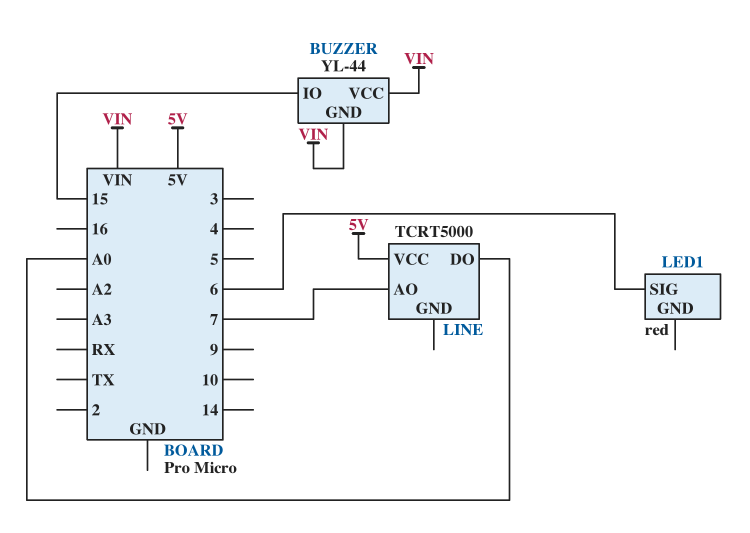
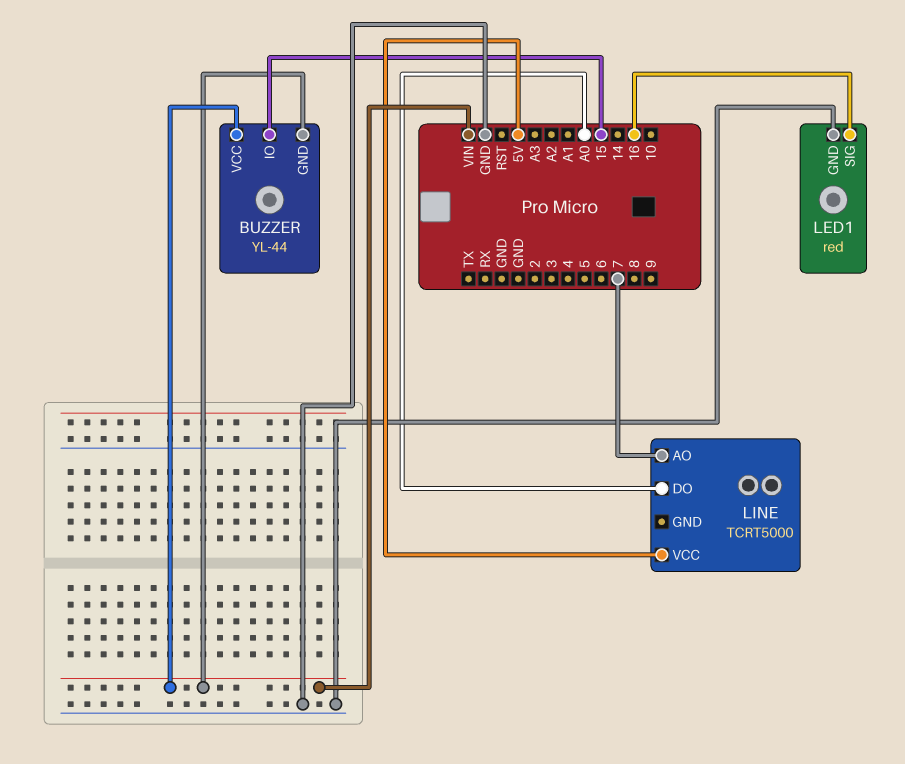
LED1 pin GND: none -> GND
LED1 pin SIG: 6 -> 16

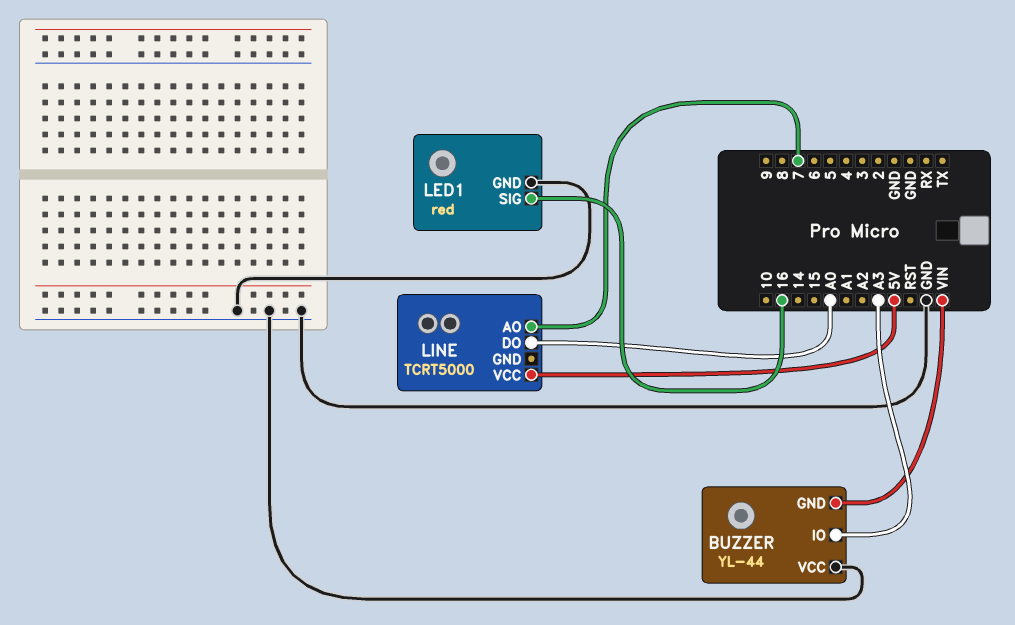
BUZZER pin IO: 15 -> A3
BUZZER pin VCC: VIN -> GND

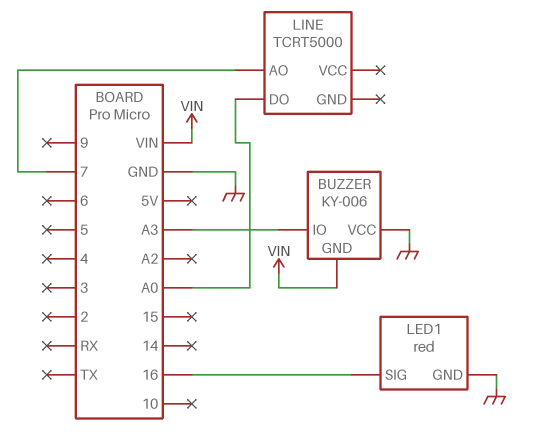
BUZZER: YL-44 -> KY-006
LINE pin VCC: 5V -> none

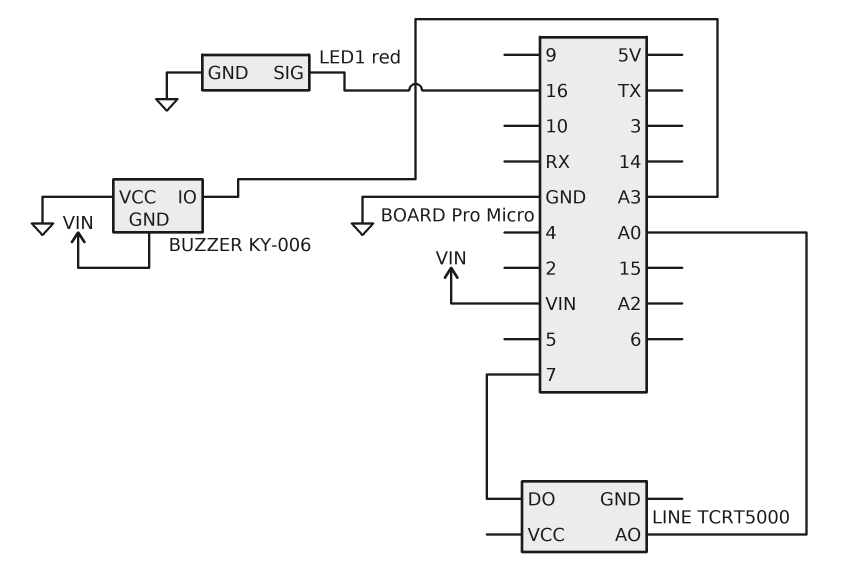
LINE pin AO: 7 -> A0
LINE pin DO: A0 -> 7

